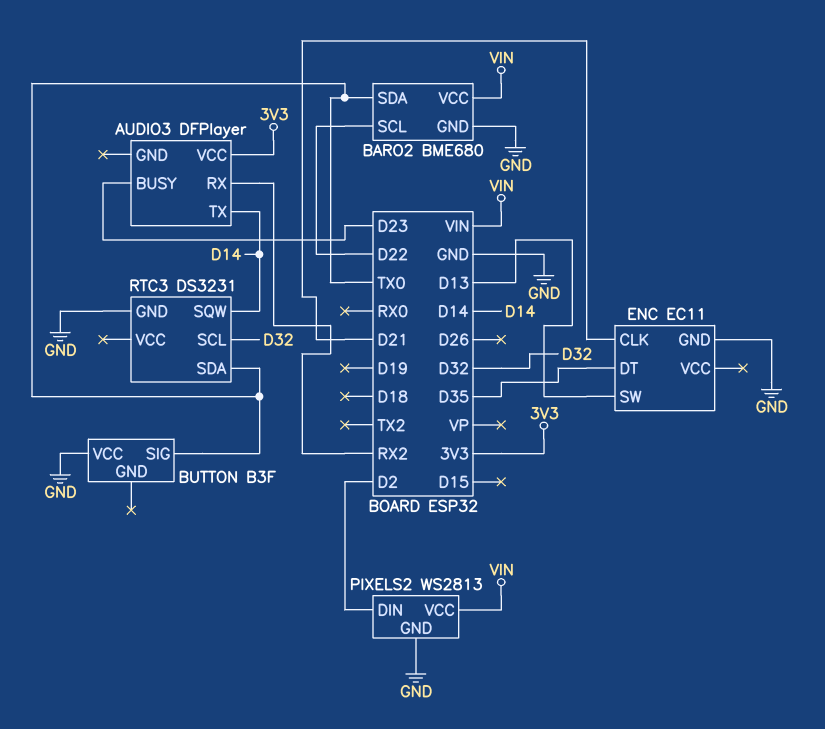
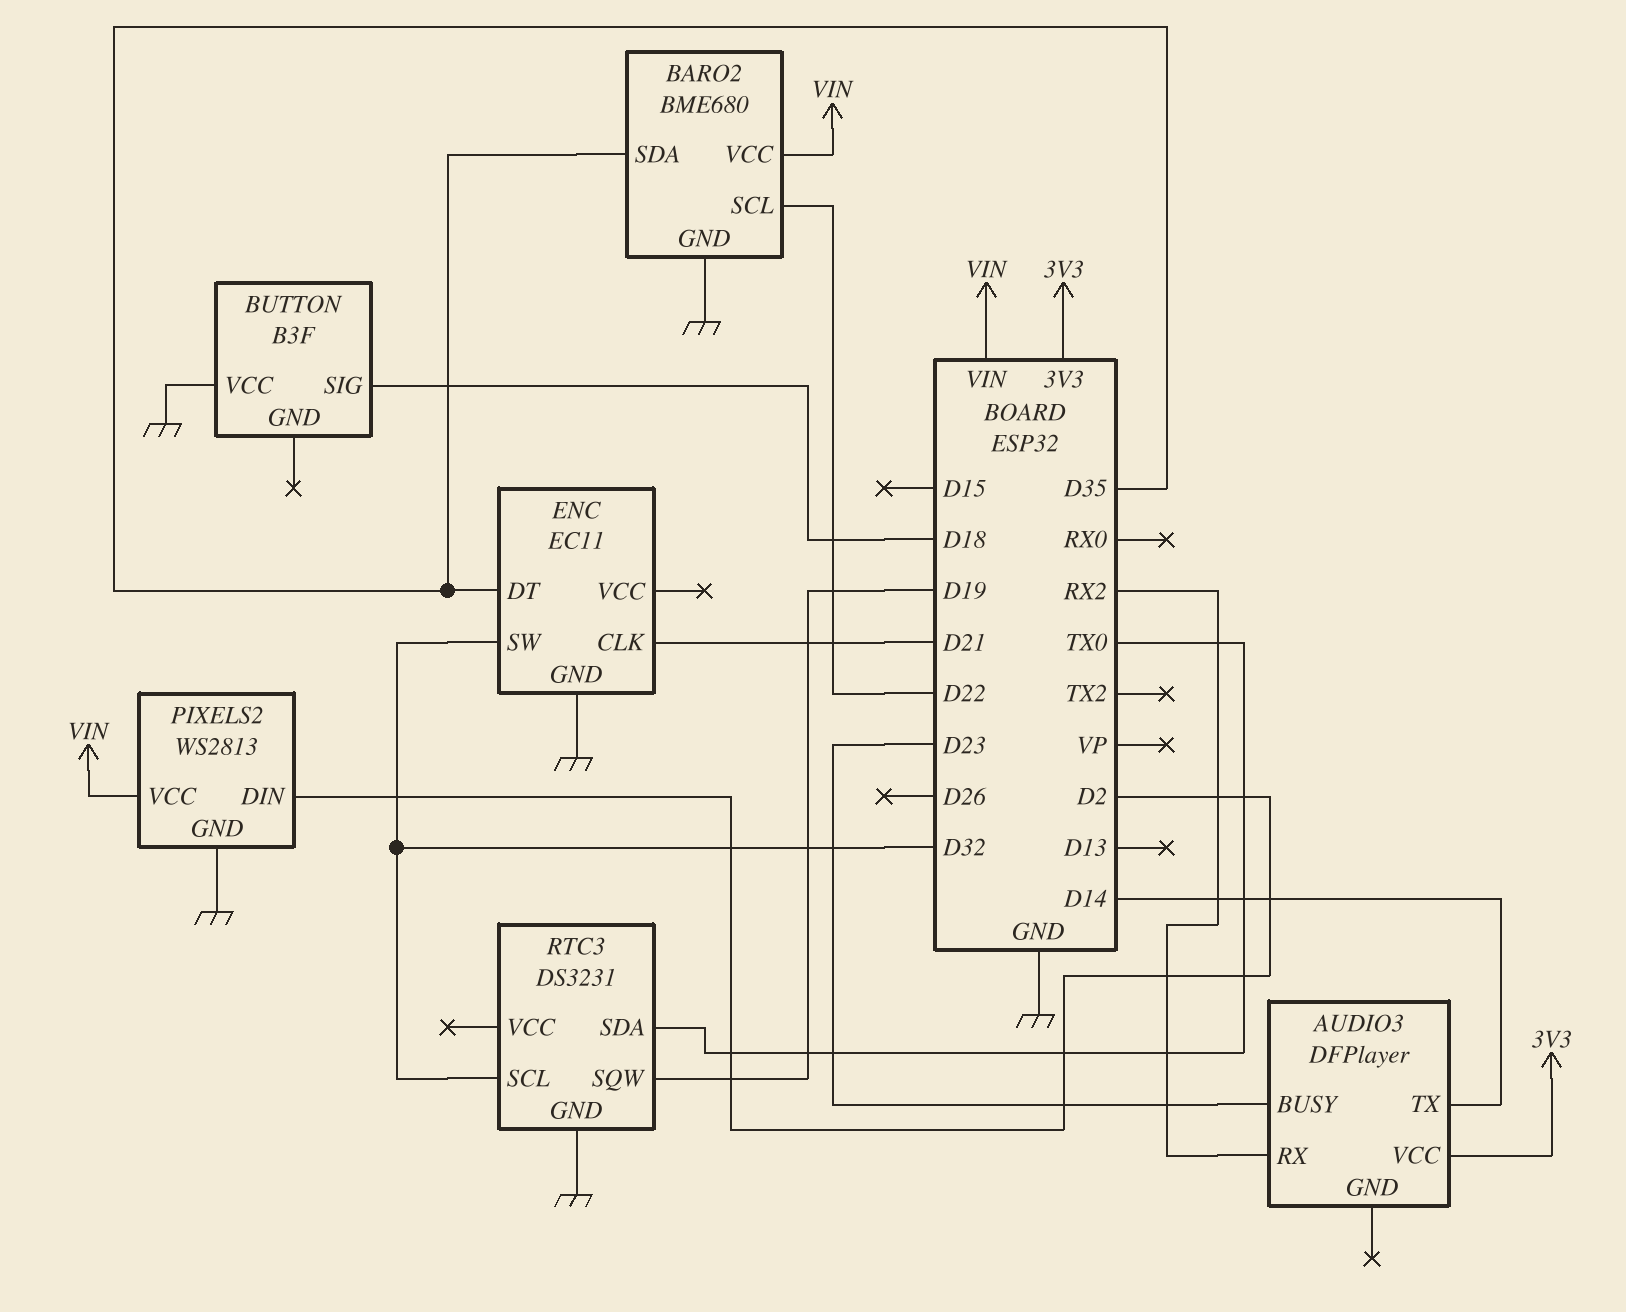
BARO2 pin SDA: TX0 -> D35
BUTTON pin SIG: TX0 -> D18
ENC pin SW: D13 -> D32
RTC3 pin SQW: D14 -> D19

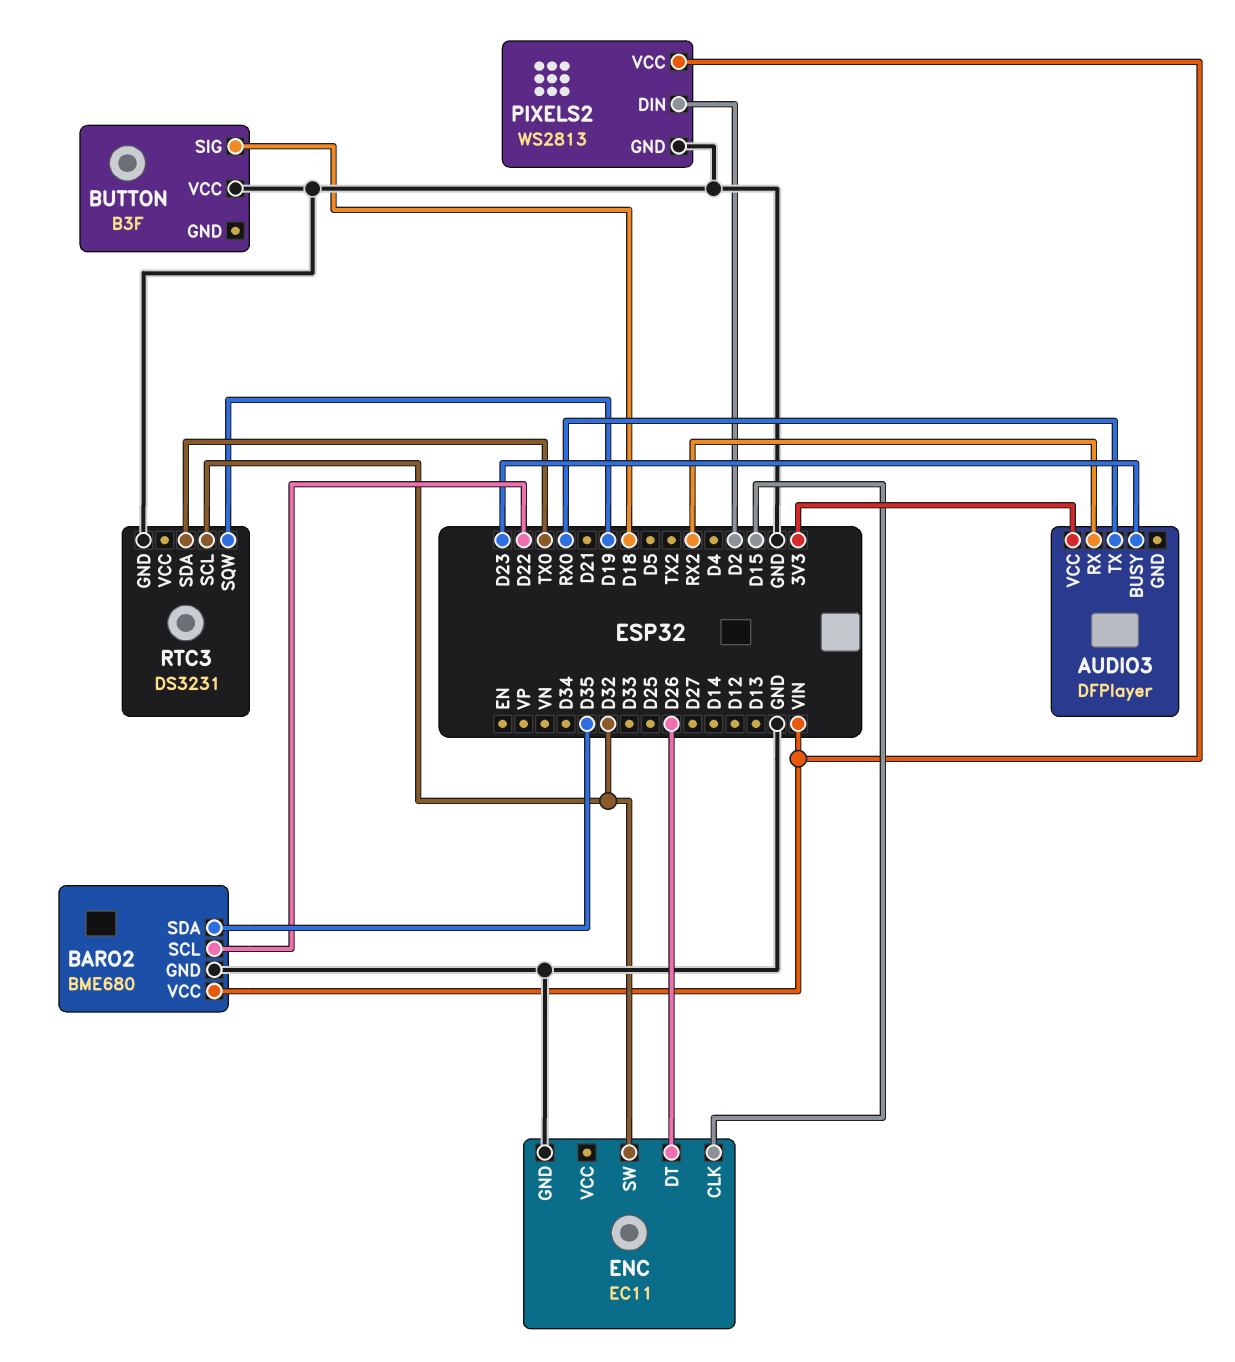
AUDIO3 pin TX: D14 -> RX0
ENC pin CLK: D21 -> D15
ENC pin DT: D35 -> D26

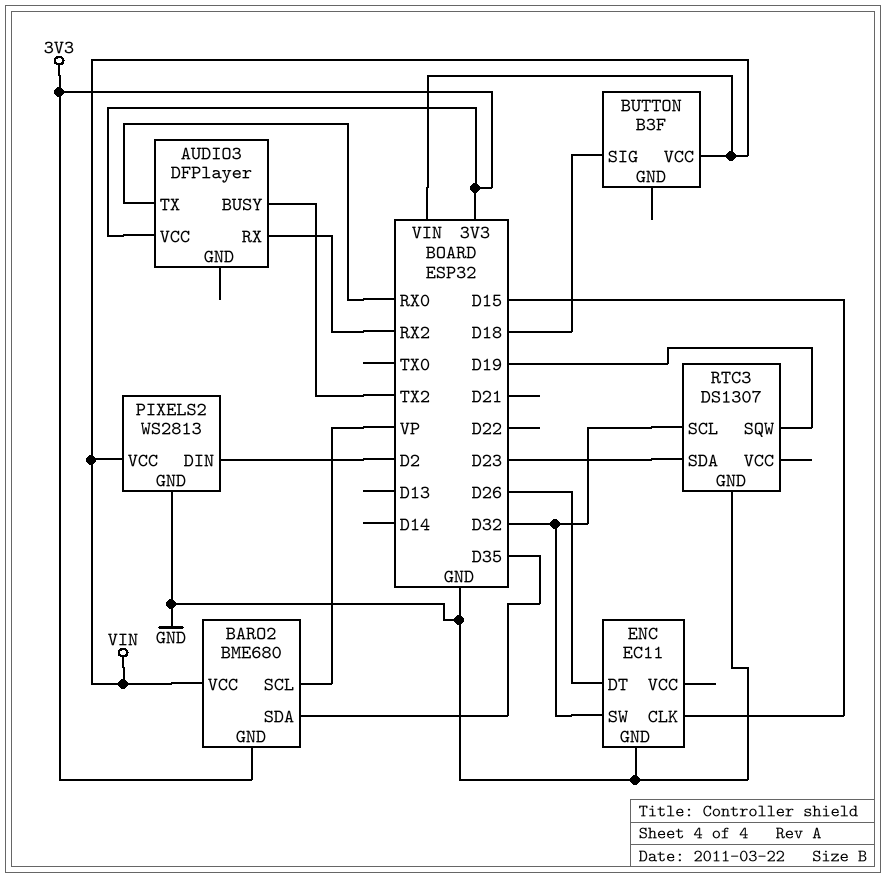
AUDIO3 pin BUSY: D23 -> TX2
BARO2 pin GND: GND -> 3V3
BARO2 pin SCL: D22 -> VP
BUTTON pin VCC: GND -> VIN
RTC3: DS3231 -> DS1307
RTC3 pin SDA: TX0 -> D23

